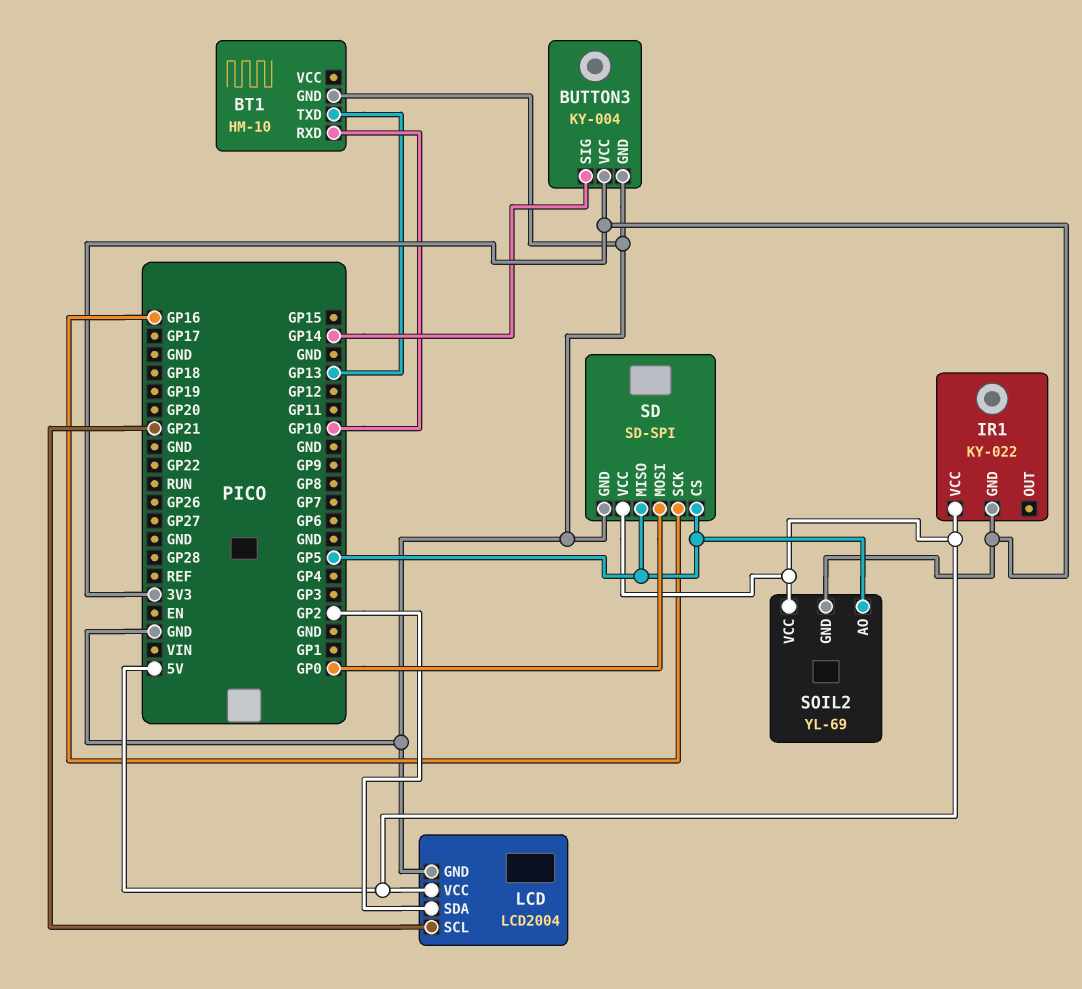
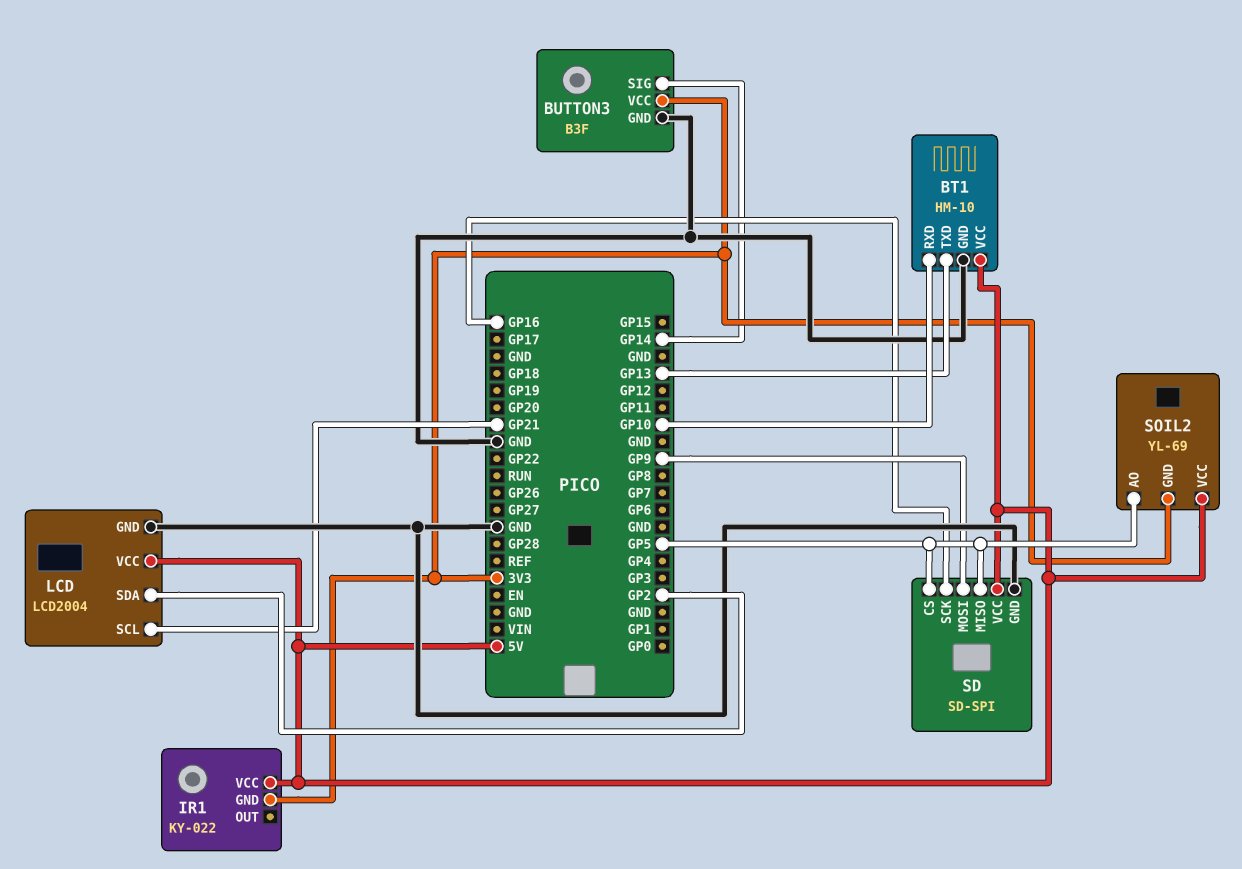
BT1 pin VCC: none -> 5V
BUTTON3: KY-004 -> B3F
SD pin MOSI: GP0 -> GP9

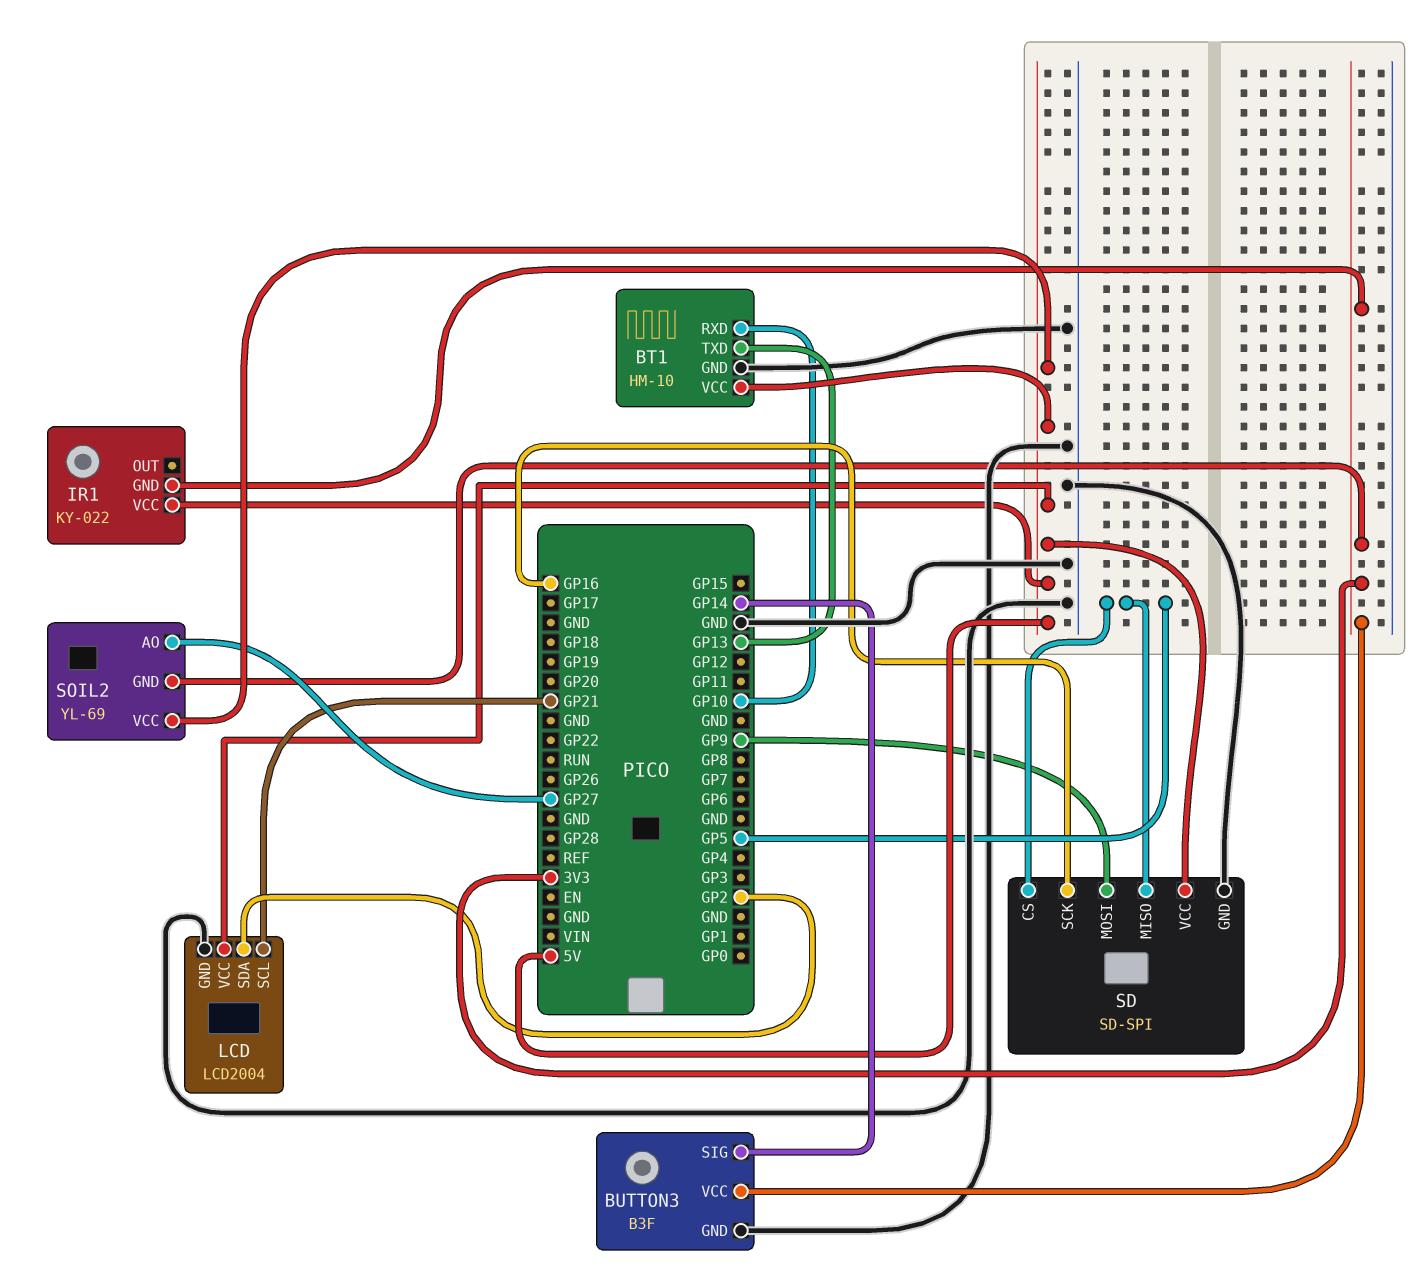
SOIL2 pin AO: GP5 -> GP27

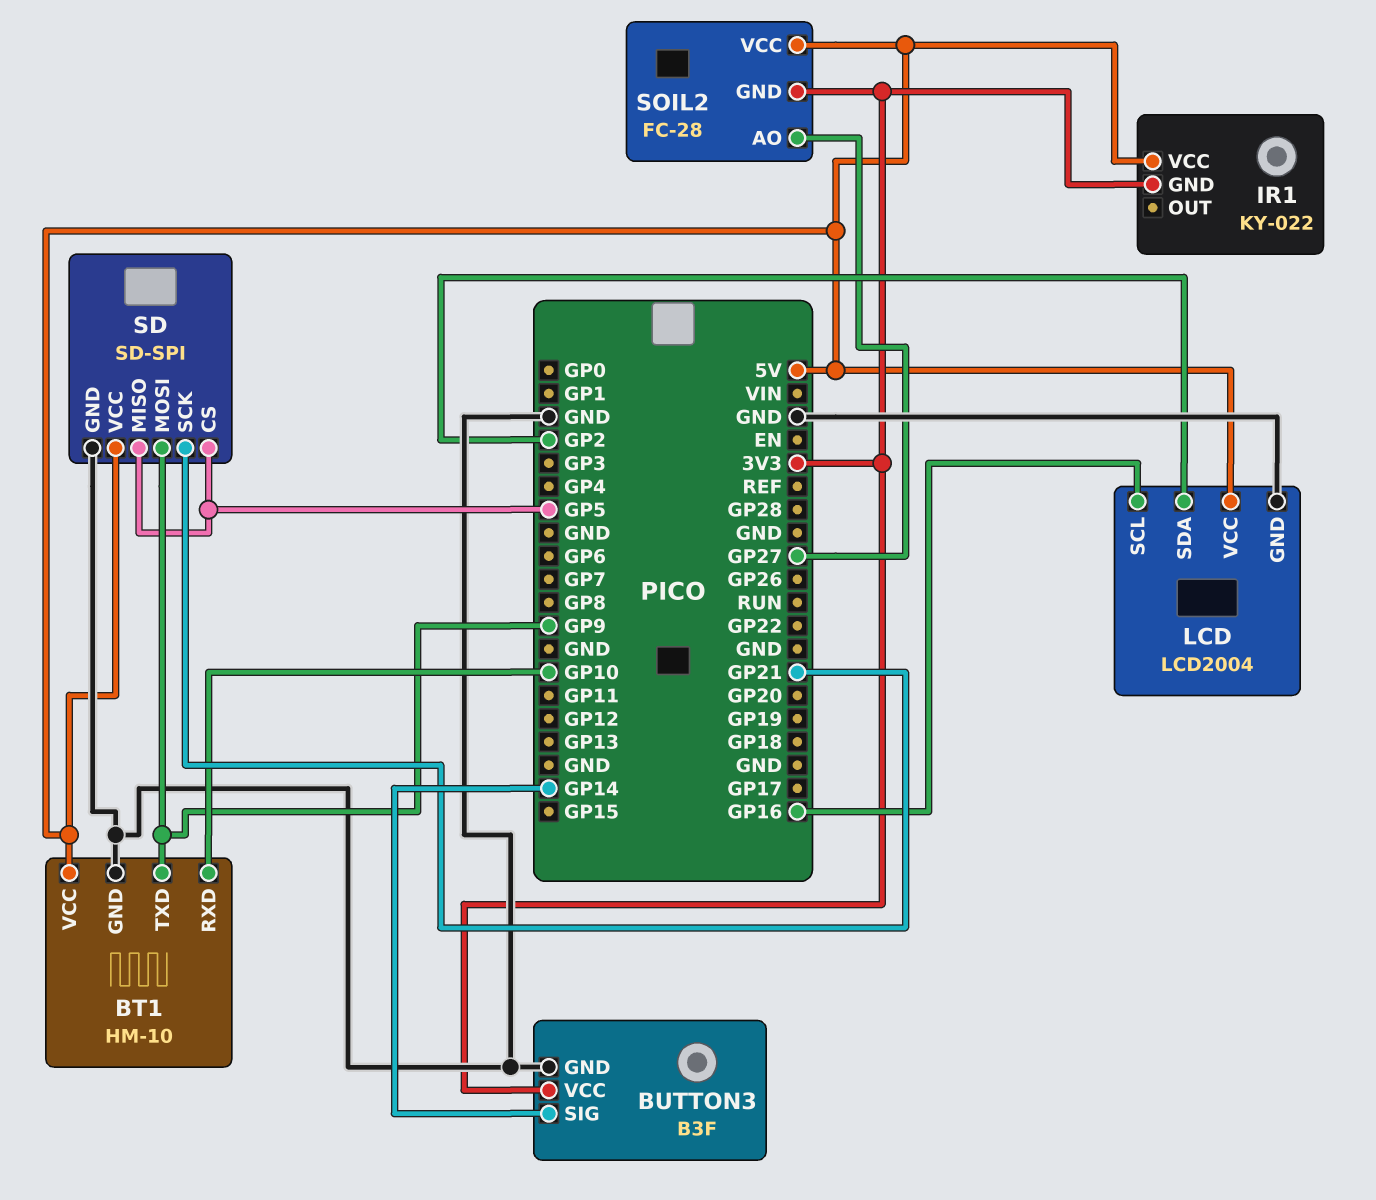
BT1 pin TXD: GP13 -> GP9
LCD pin SCL: GP21 -> GP16
SD pin SCK: GP16 -> GP21
SOIL2: YL-69 -> FC-28

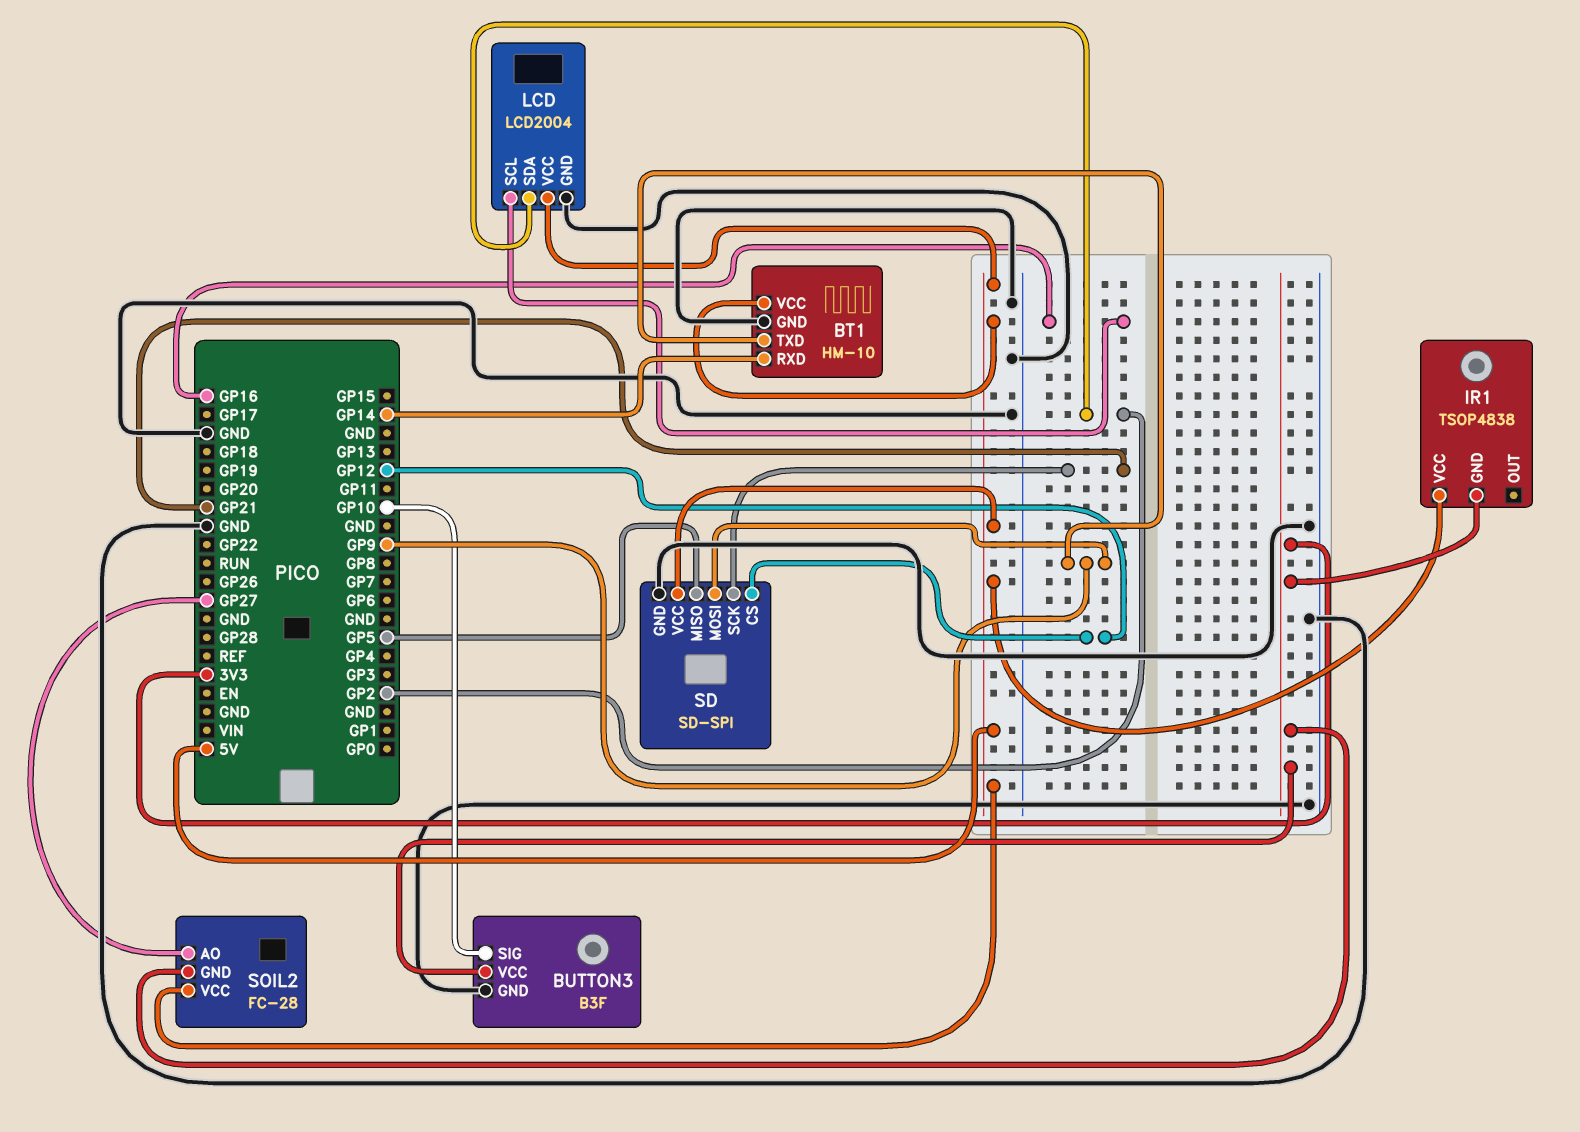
BT1 pin RXD: GP10 -> GP14
BUTTON3 pin SIG: GP14 -> GP10
IR1: KY-022 -> TSOP4838
SD pin CS: GP5 -> GP12

